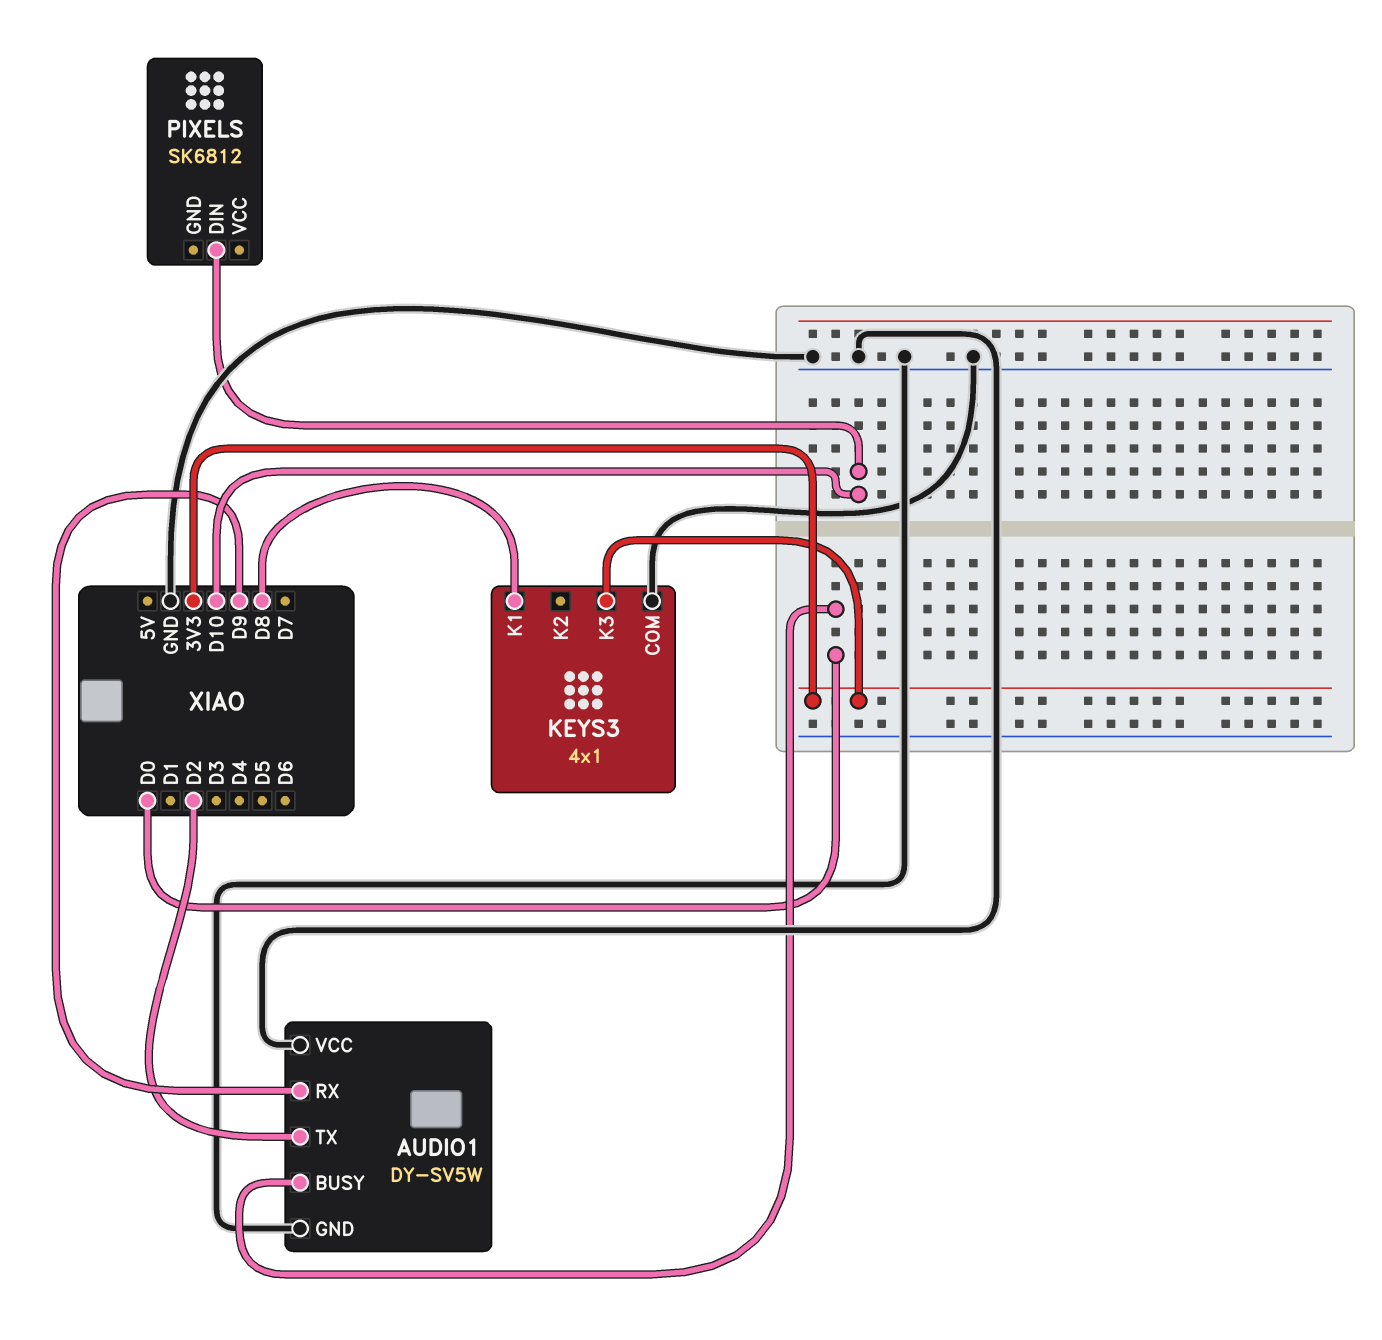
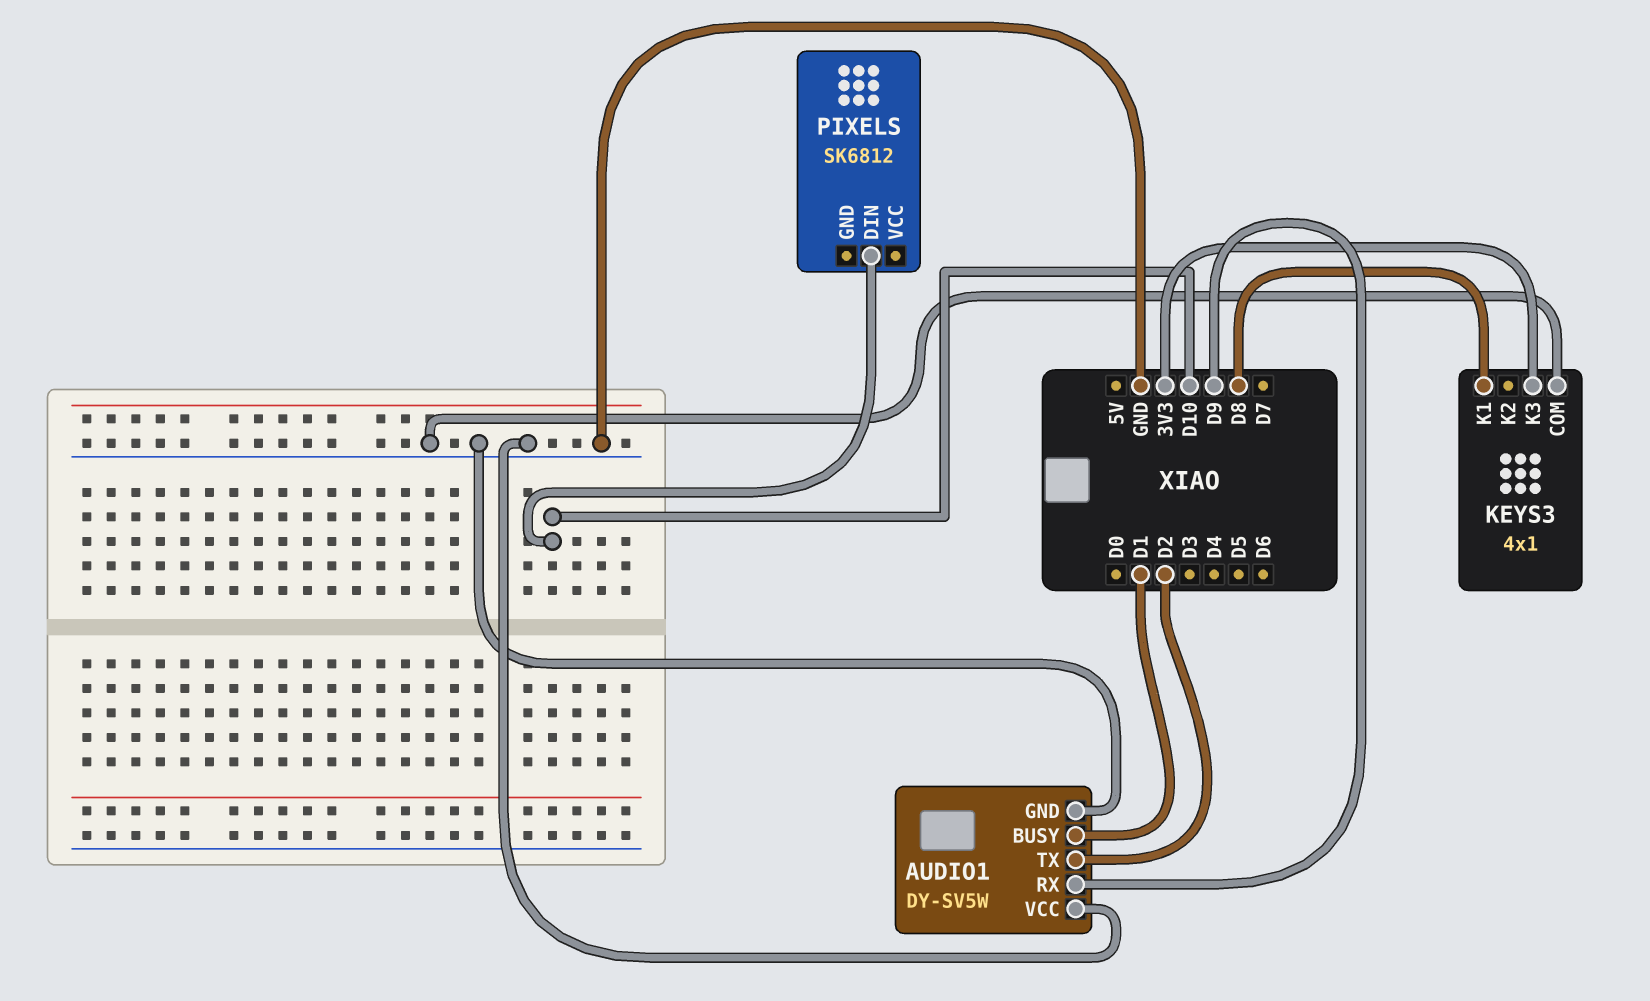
AUDIO1 pin BUSY: D0 -> D1

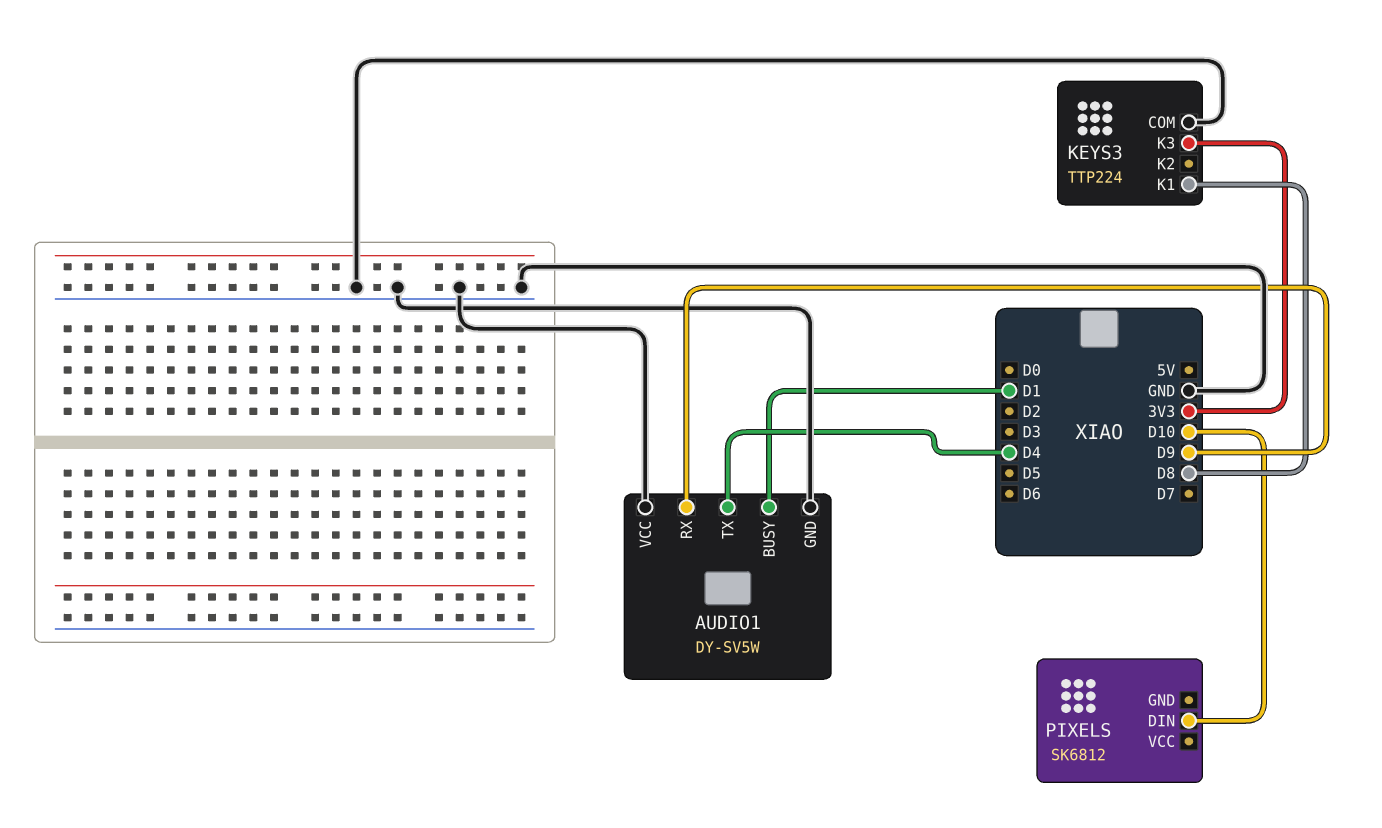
AUDIO1 pin TX: D2 -> D4
KEYS3: 4x1 -> TTP224

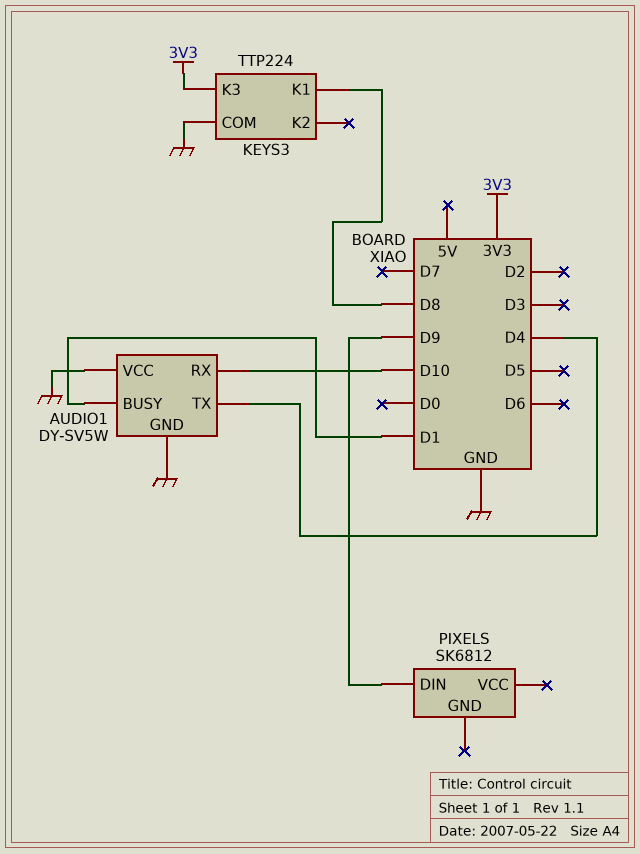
AUDIO1 pin RX: D9 -> D10
PIXELS pin DIN: D10 -> D9

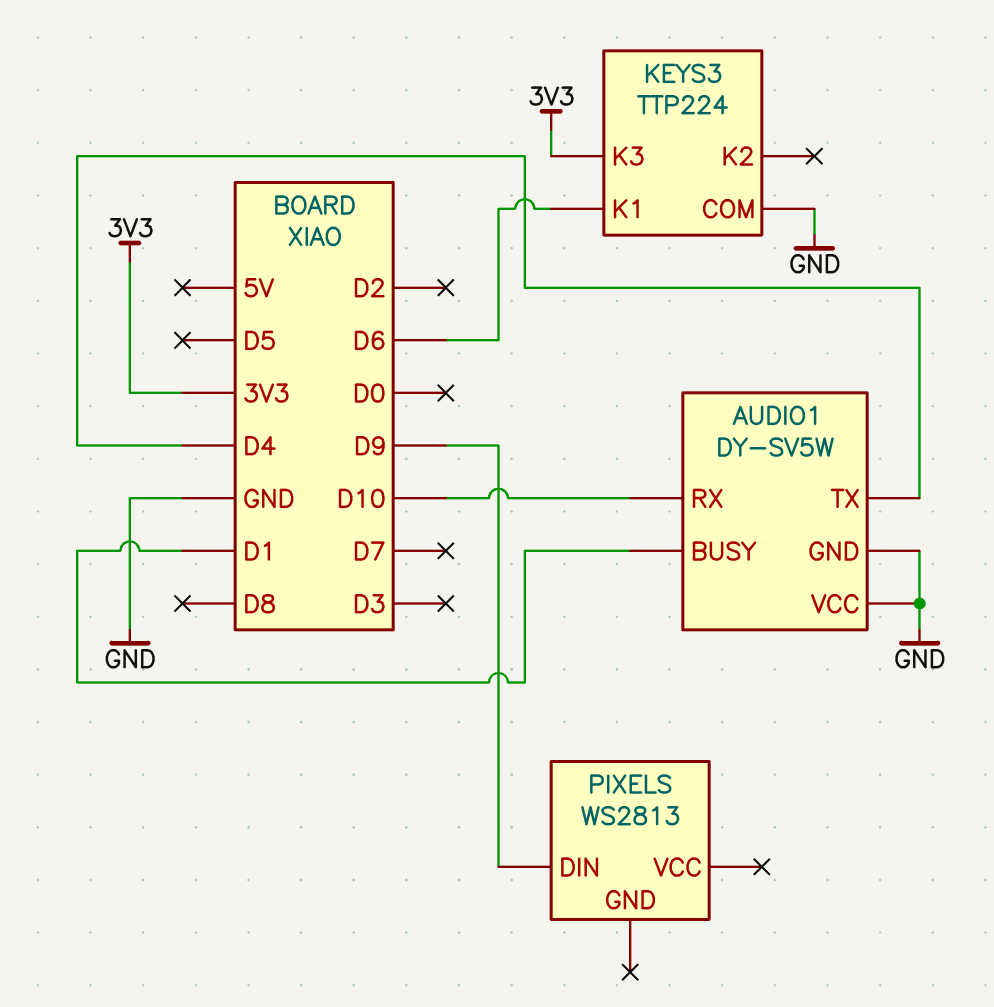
KEYS3 pin K1: D8 -> D6
PIXELS: SK6812 -> WS2813

